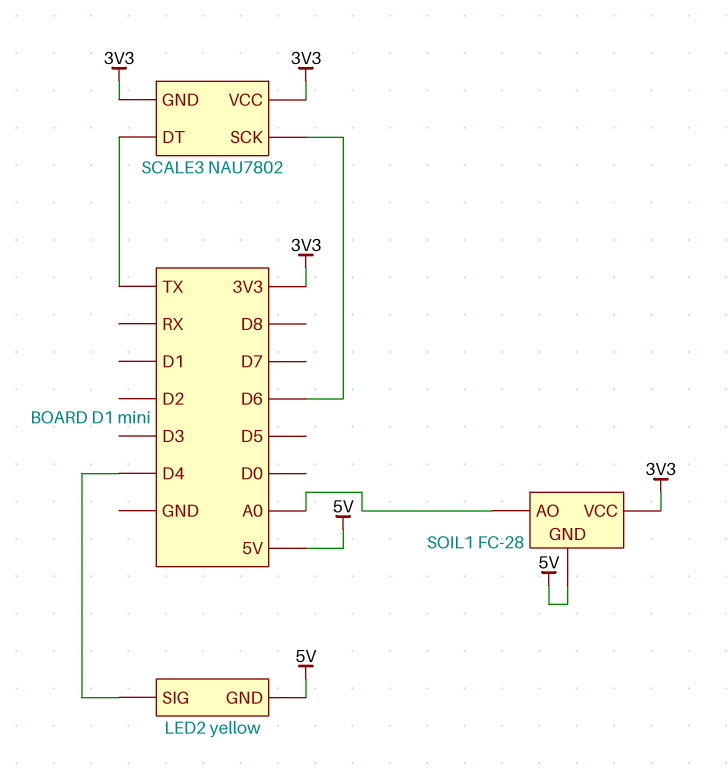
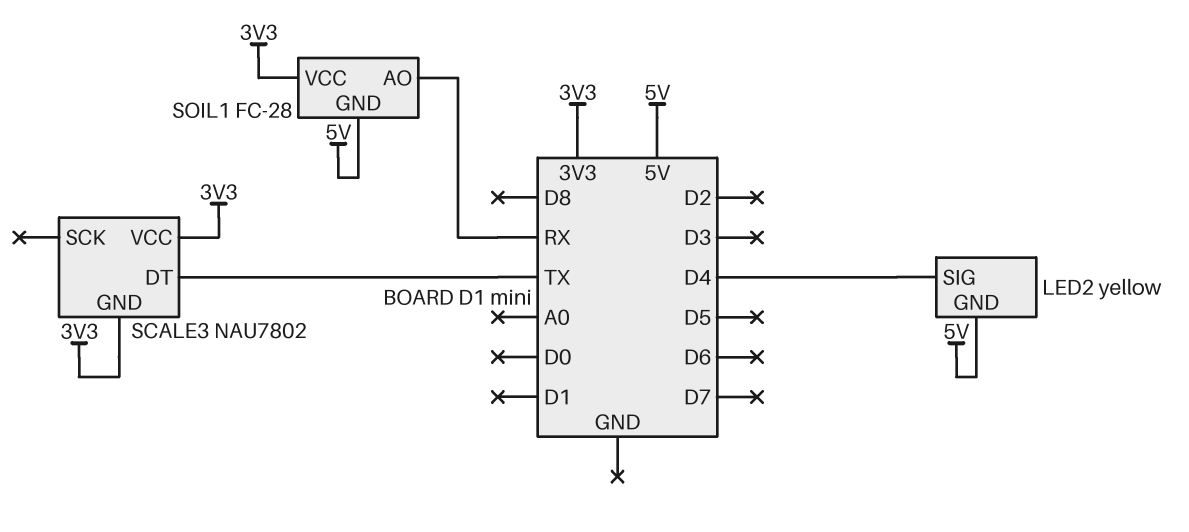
SCALE3 pin SCK: D6 -> none
SOIL1 pin AO: A0 -> RX

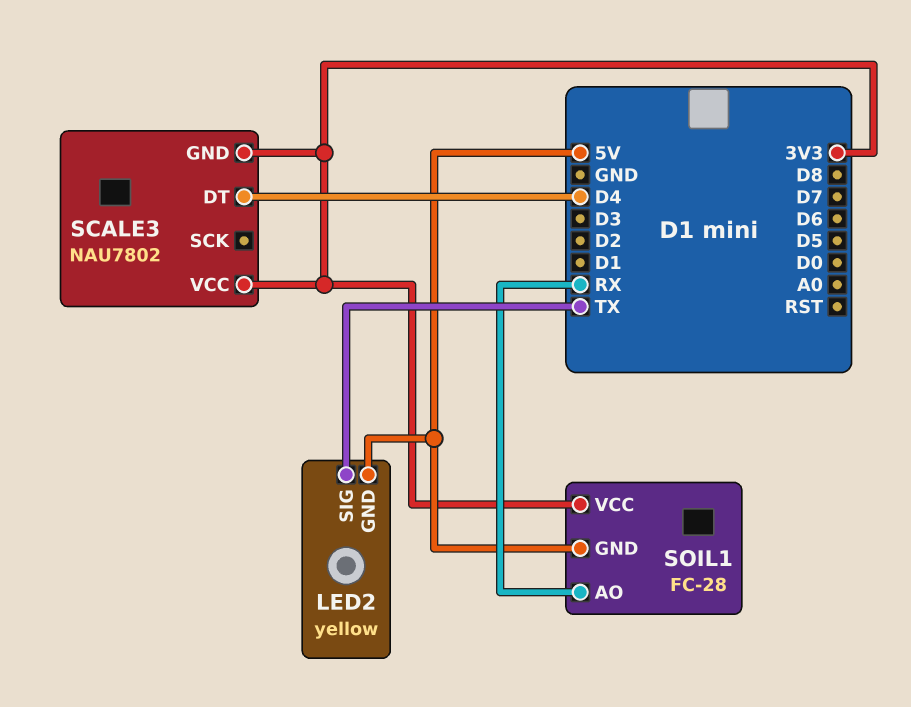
LED2 pin SIG: D4 -> TX
SCALE3 pin DT: TX -> D4

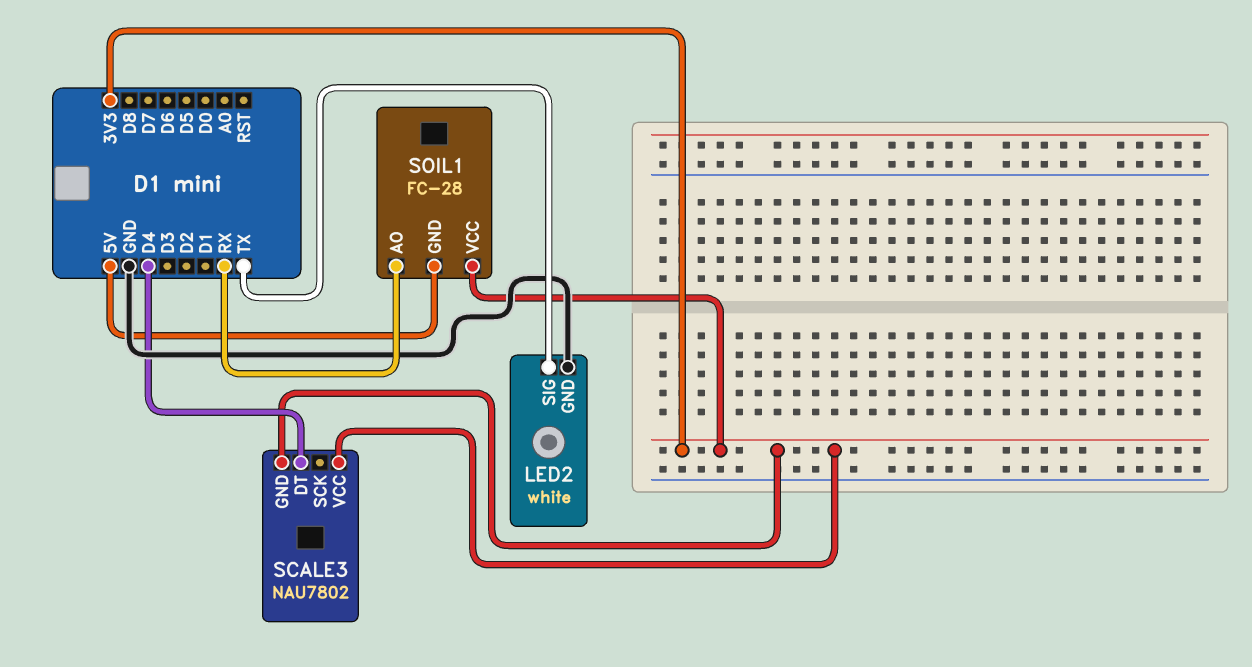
LED2: yellow -> white
LED2 pin GND: 5V -> GND

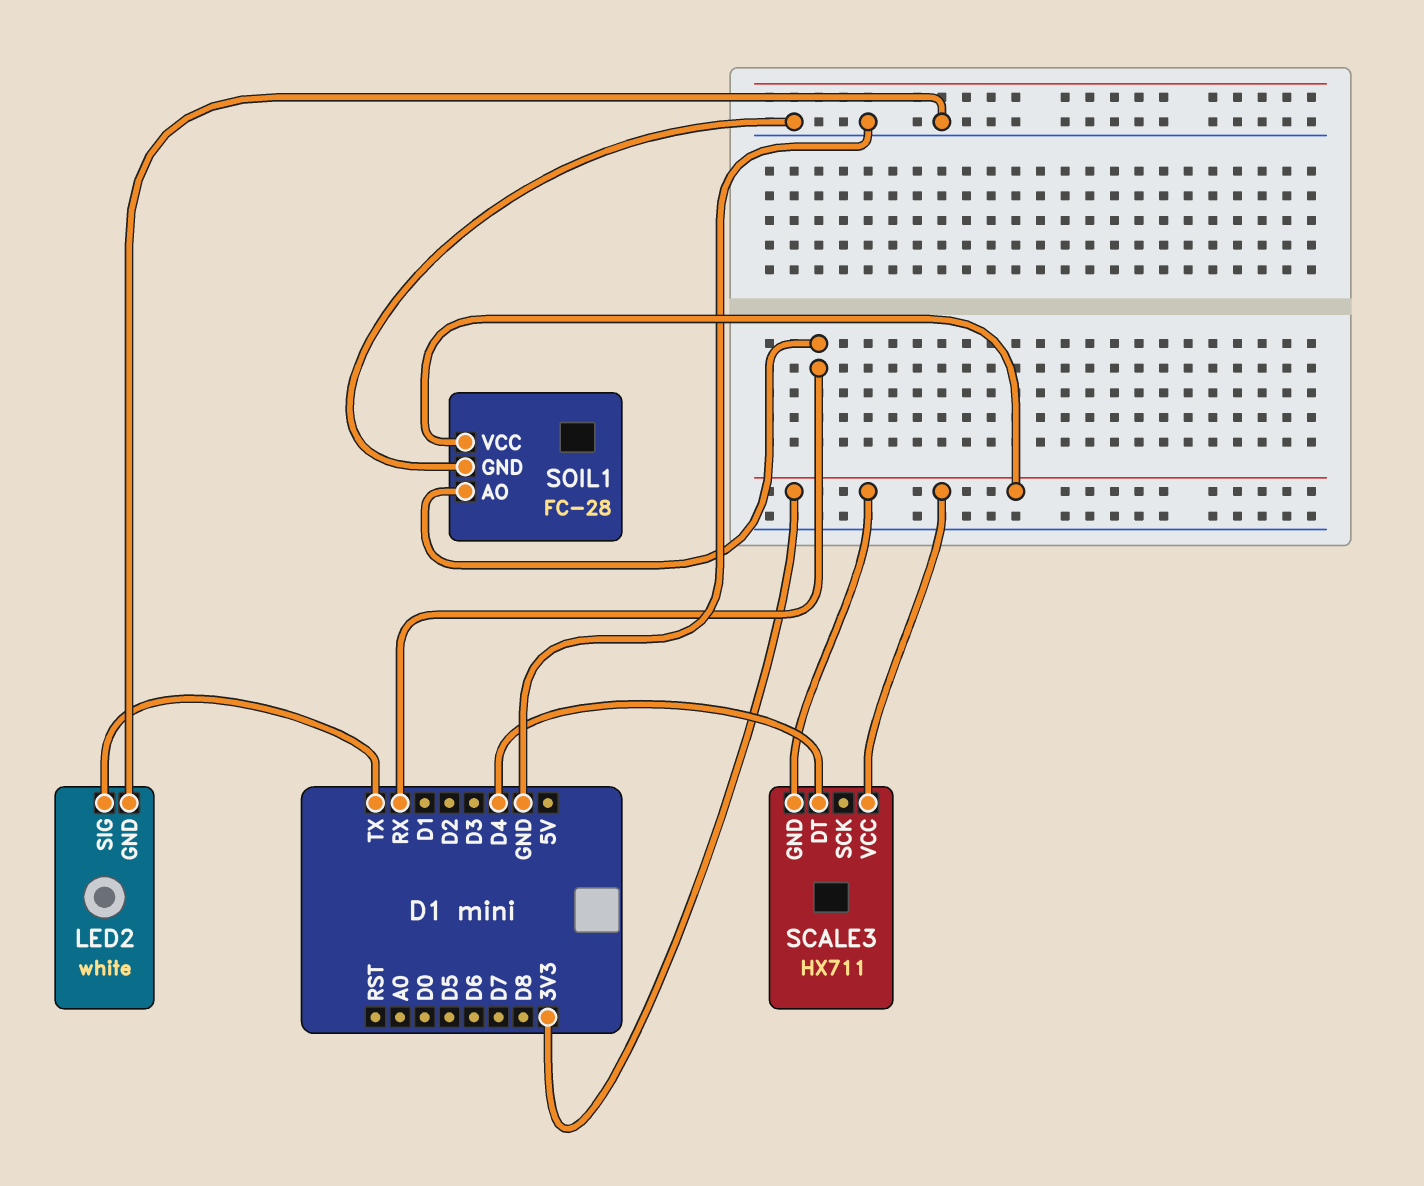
SCALE3: NAU7802 -> HX711
SOIL1 pin GND: 5V -> GND

